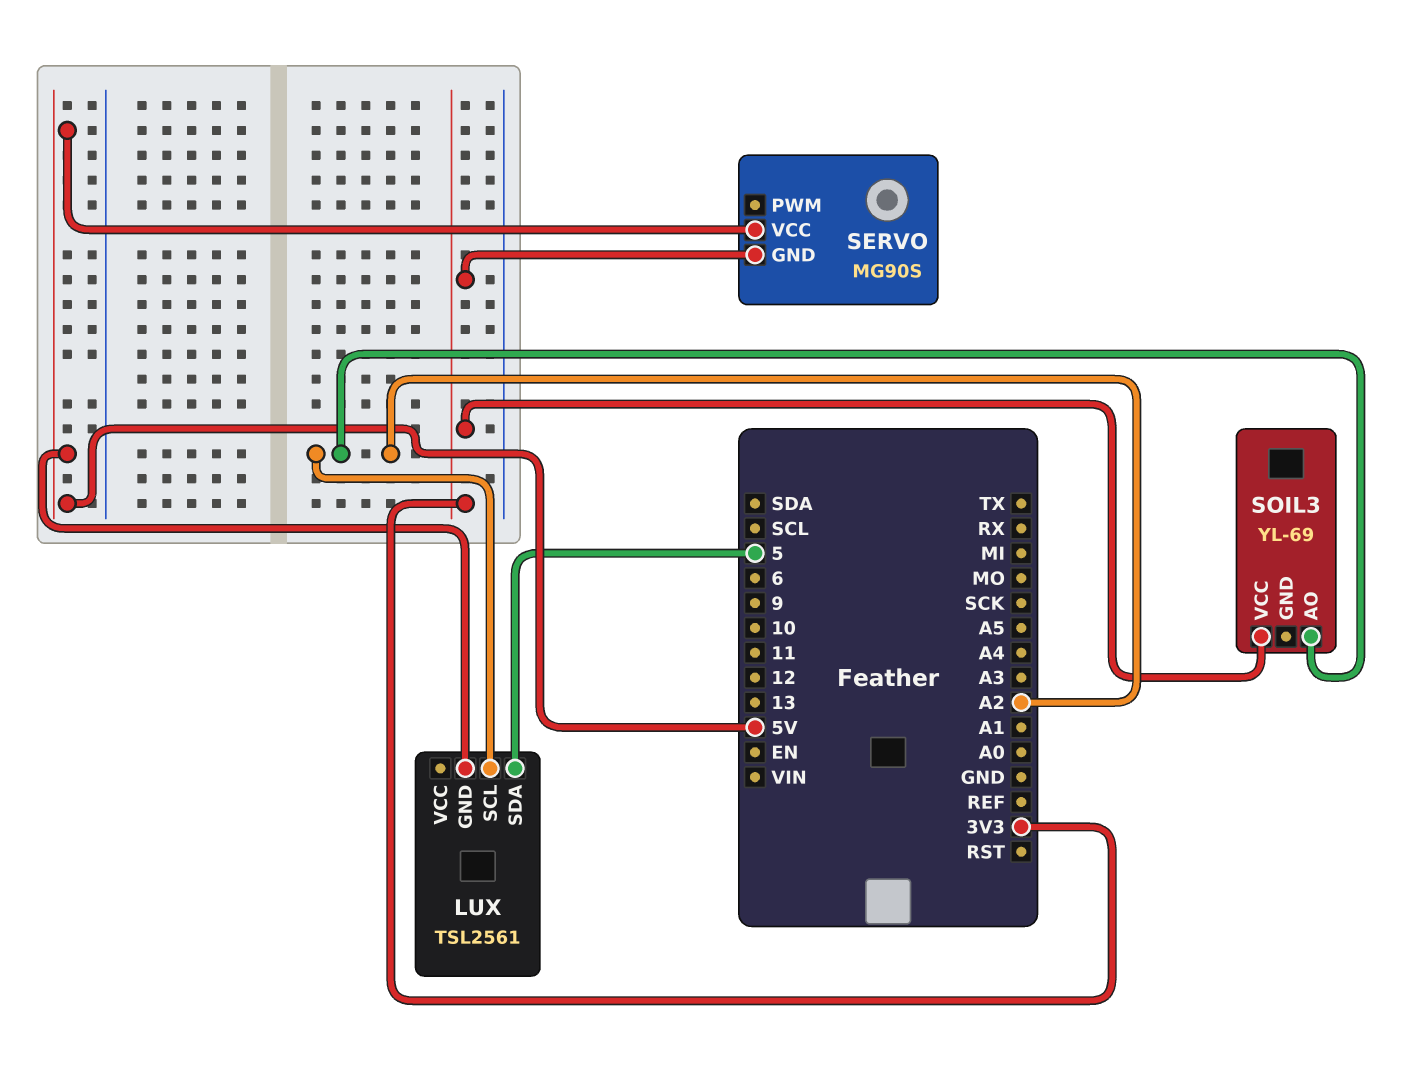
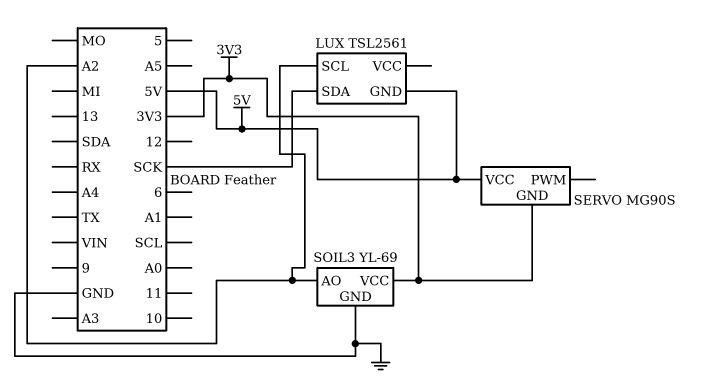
LUX pin SDA: 5 -> SCK
SOIL3 pin GND: none -> GND

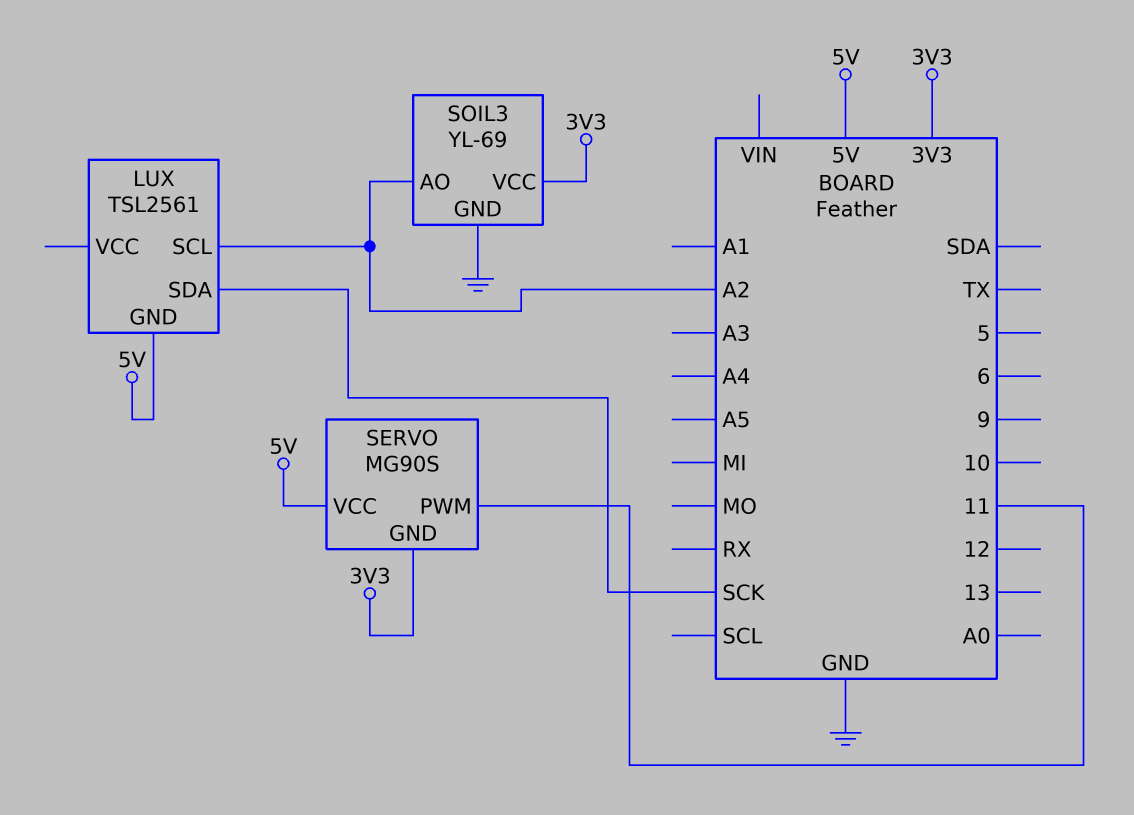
SERVO pin PWM: none -> 11

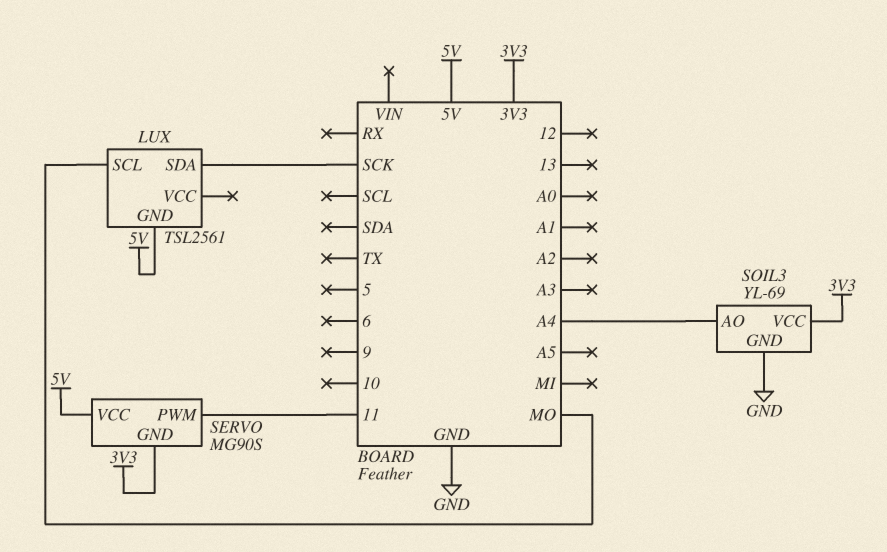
LUX pin SCL: A2 -> MO
SOIL3 pin AO: A2 -> A4

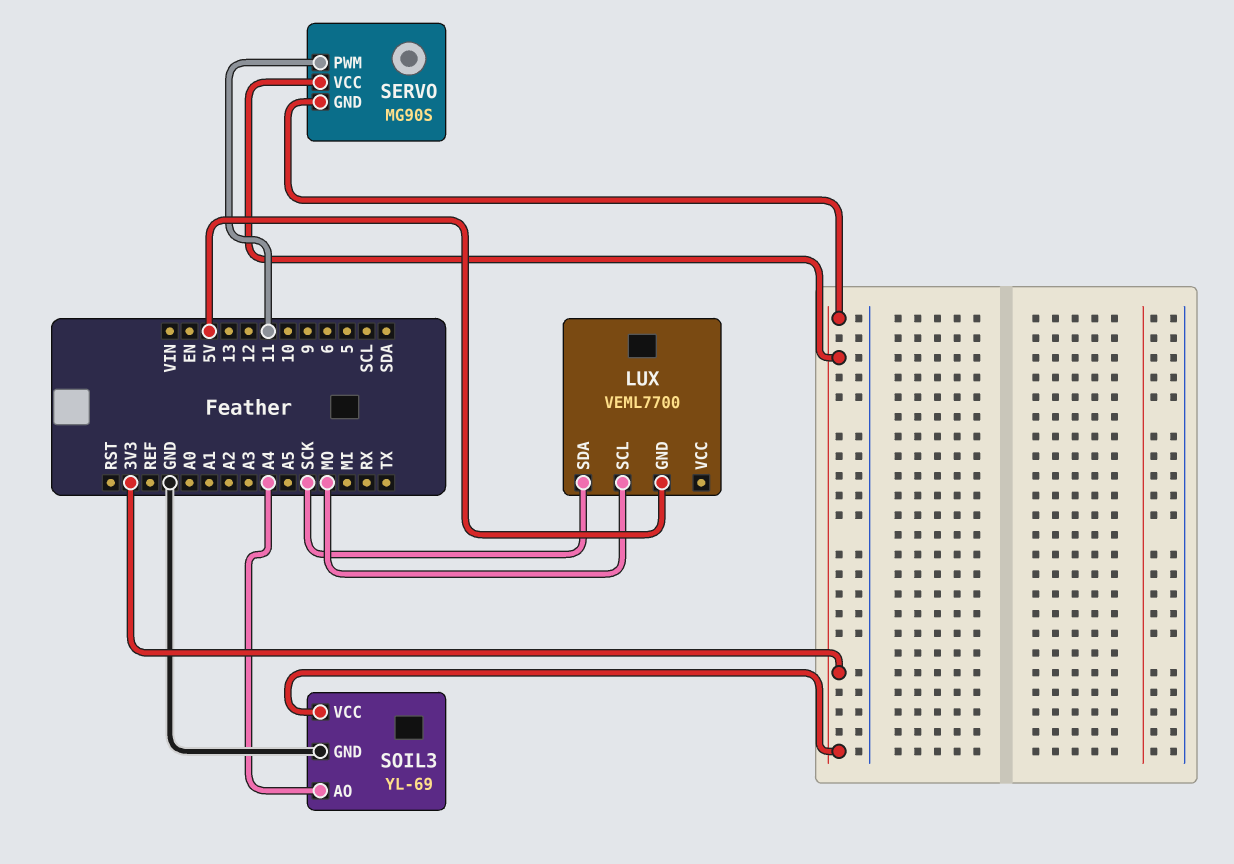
LUX: TSL2561 -> VEML7700
SERVO pin VCC: 5V -> 3V3

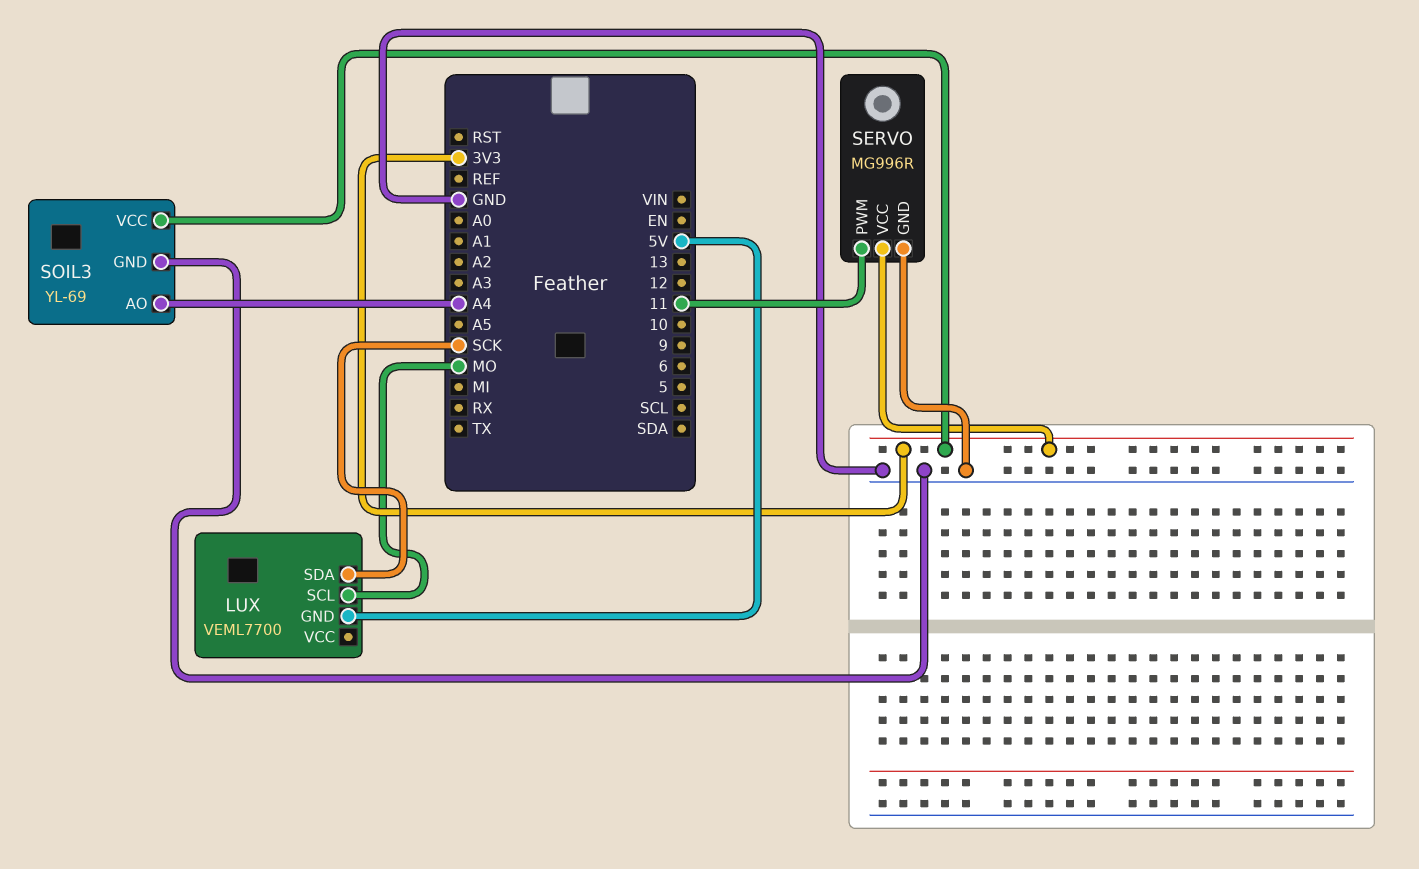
SERVO: MG90S -> MG996R
SERVO pin GND: 3V3 -> GND

